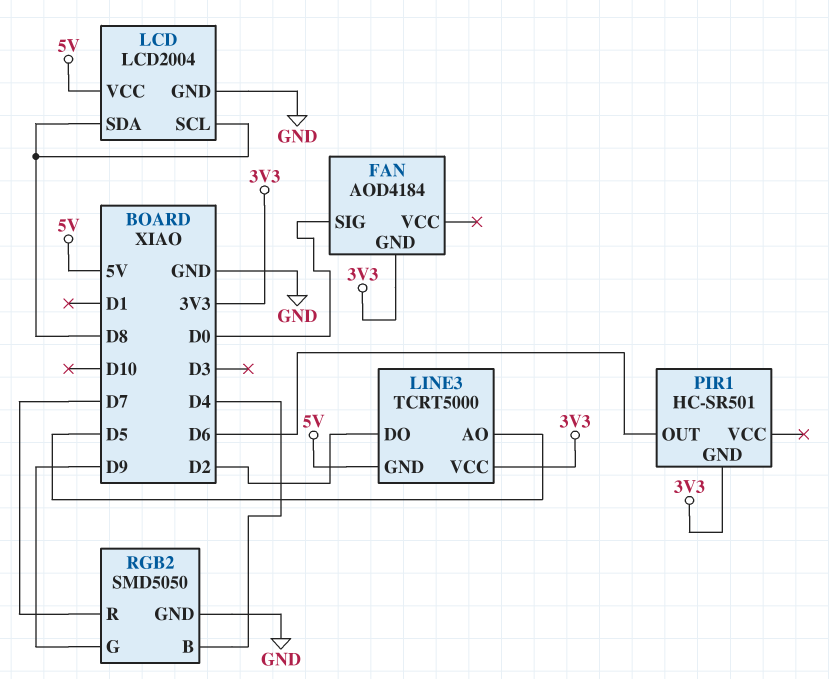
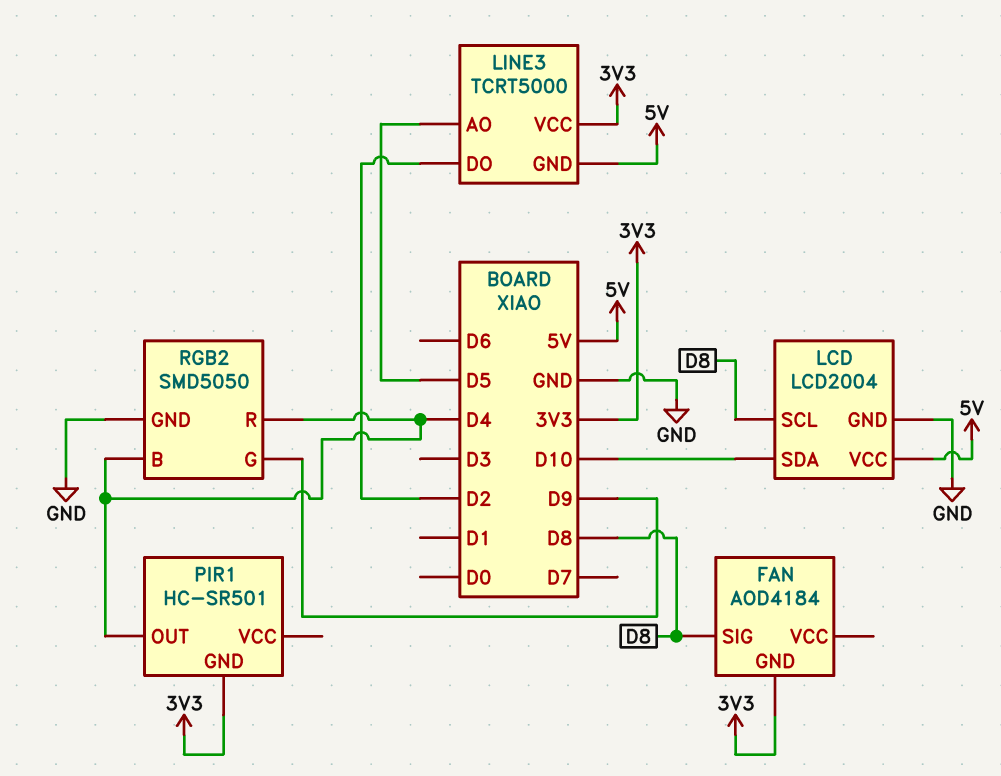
FAN pin SIG: D0 -> D8
LCD pin SDA: D8 -> D10
PIR1 pin OUT: D6 -> D4
RGB2 pin R: D7 -> D4

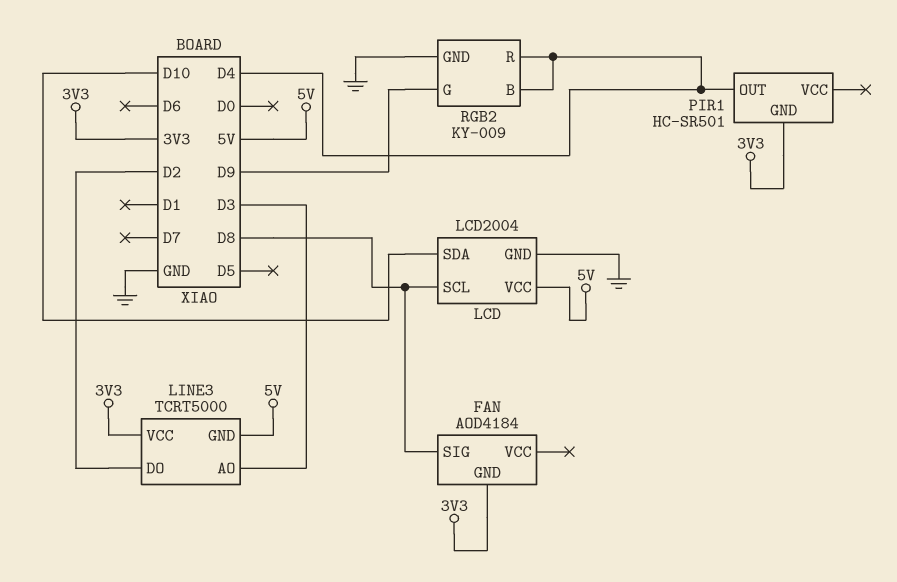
LINE3 pin AO: D5 -> D3
RGB2: SMD5050 -> KY-009

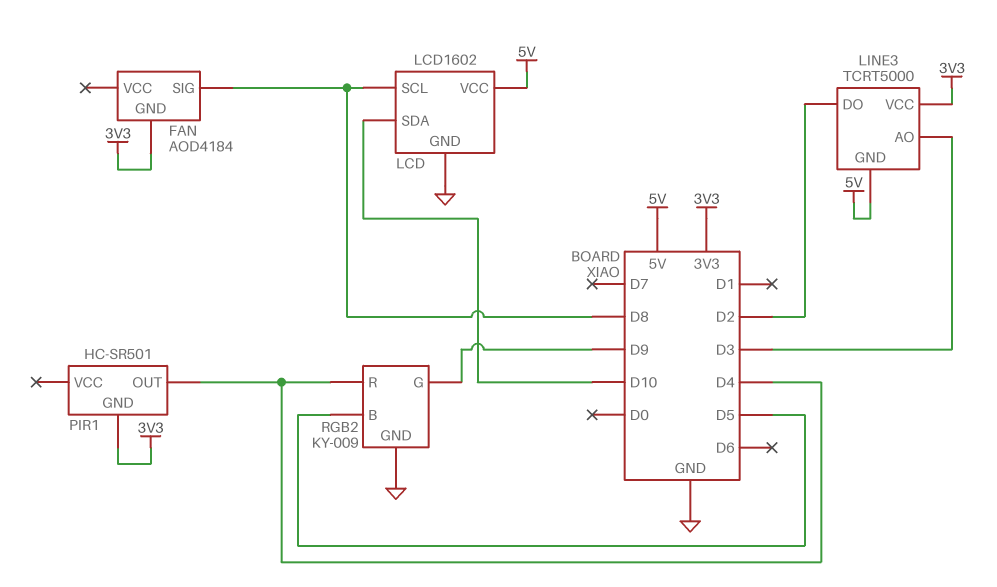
LCD: LCD2004 -> LCD1602
RGB2 pin B: D4 -> D5

